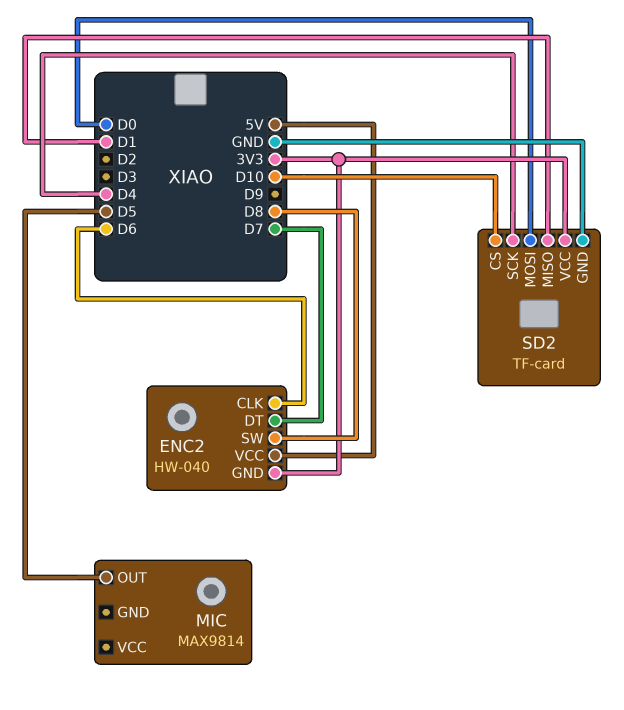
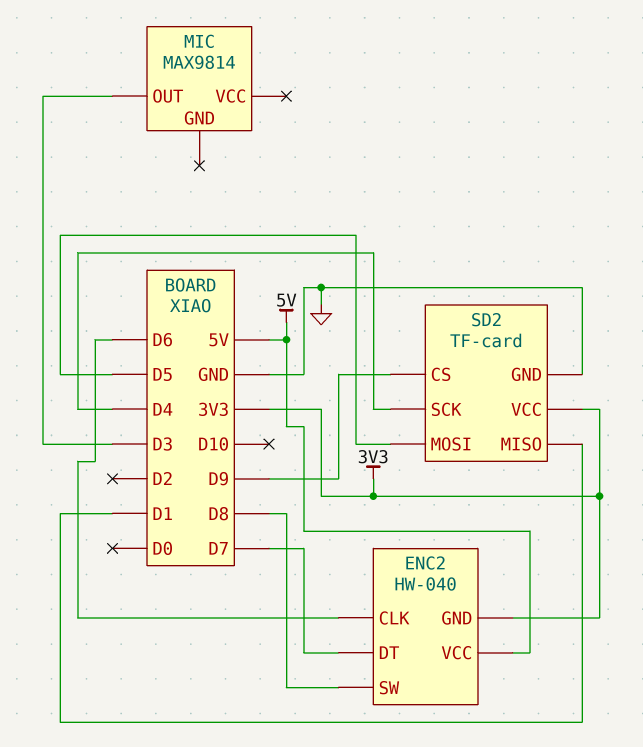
MIC pin OUT: D5 -> D3
SD2 pin CS: D10 -> D9
SD2 pin MOSI: D0 -> D5

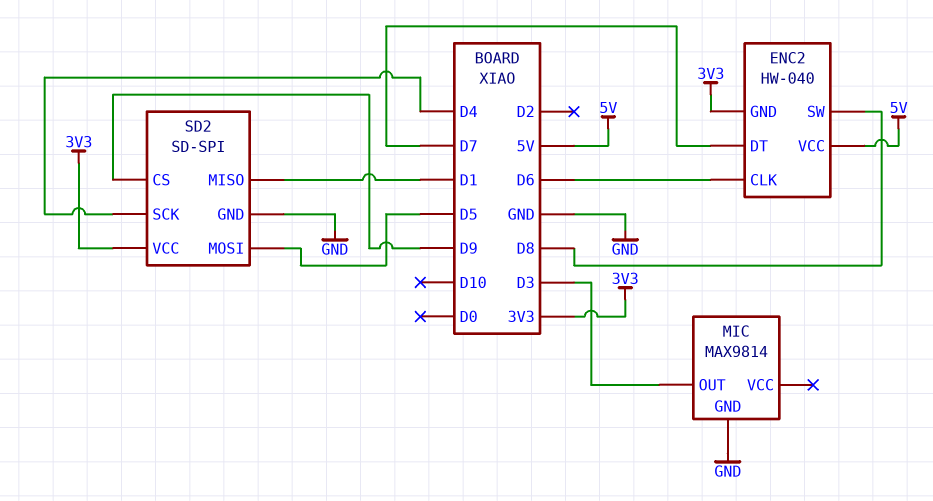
MIC pin GND: none -> GND
SD2: TF-card -> SD-SPI

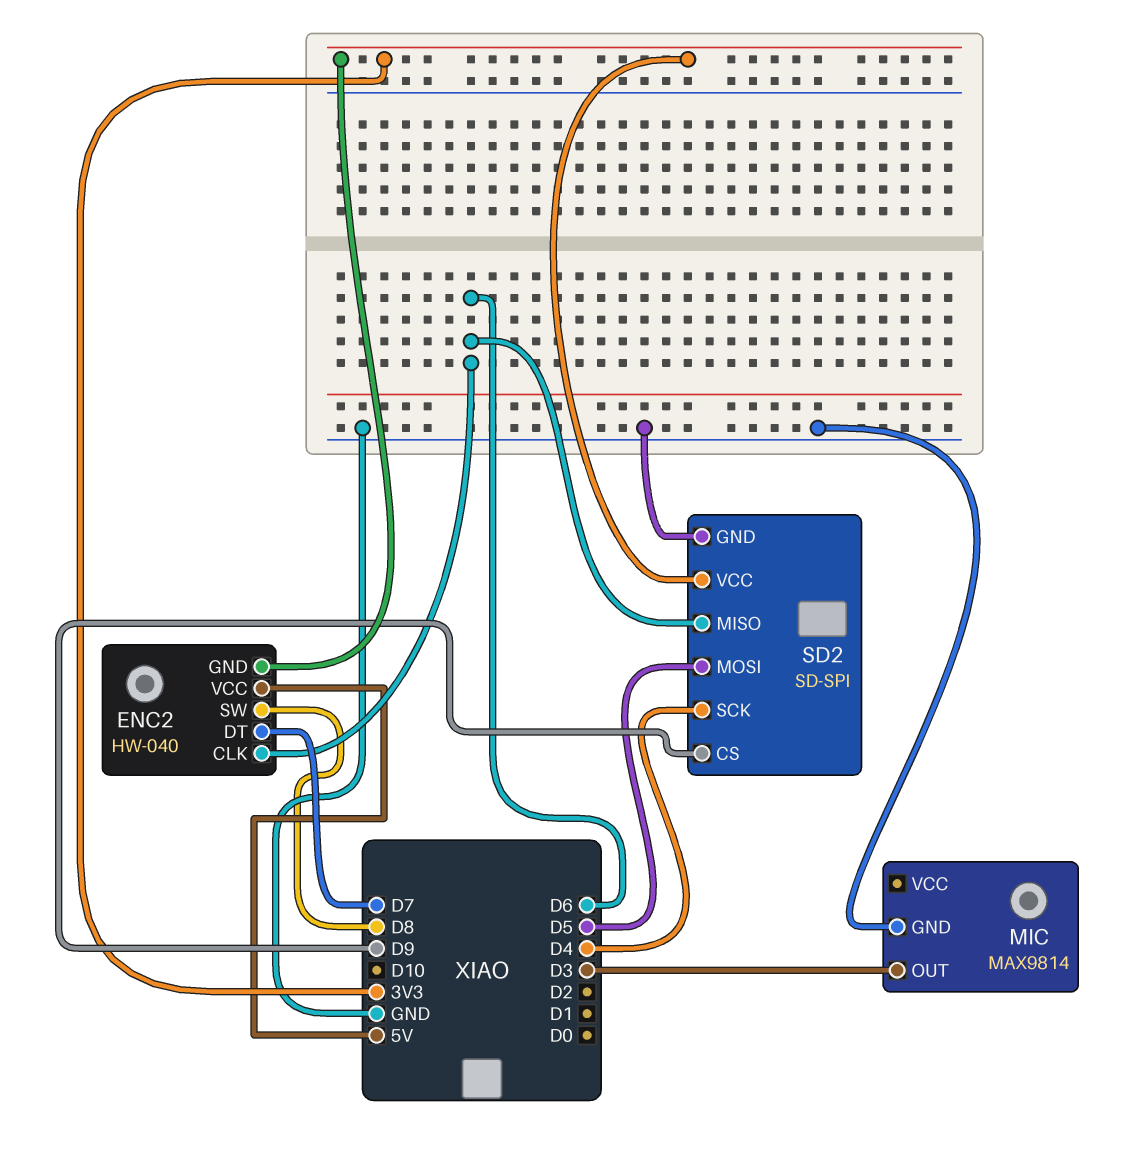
SD2 pin MISO: D1 -> D6

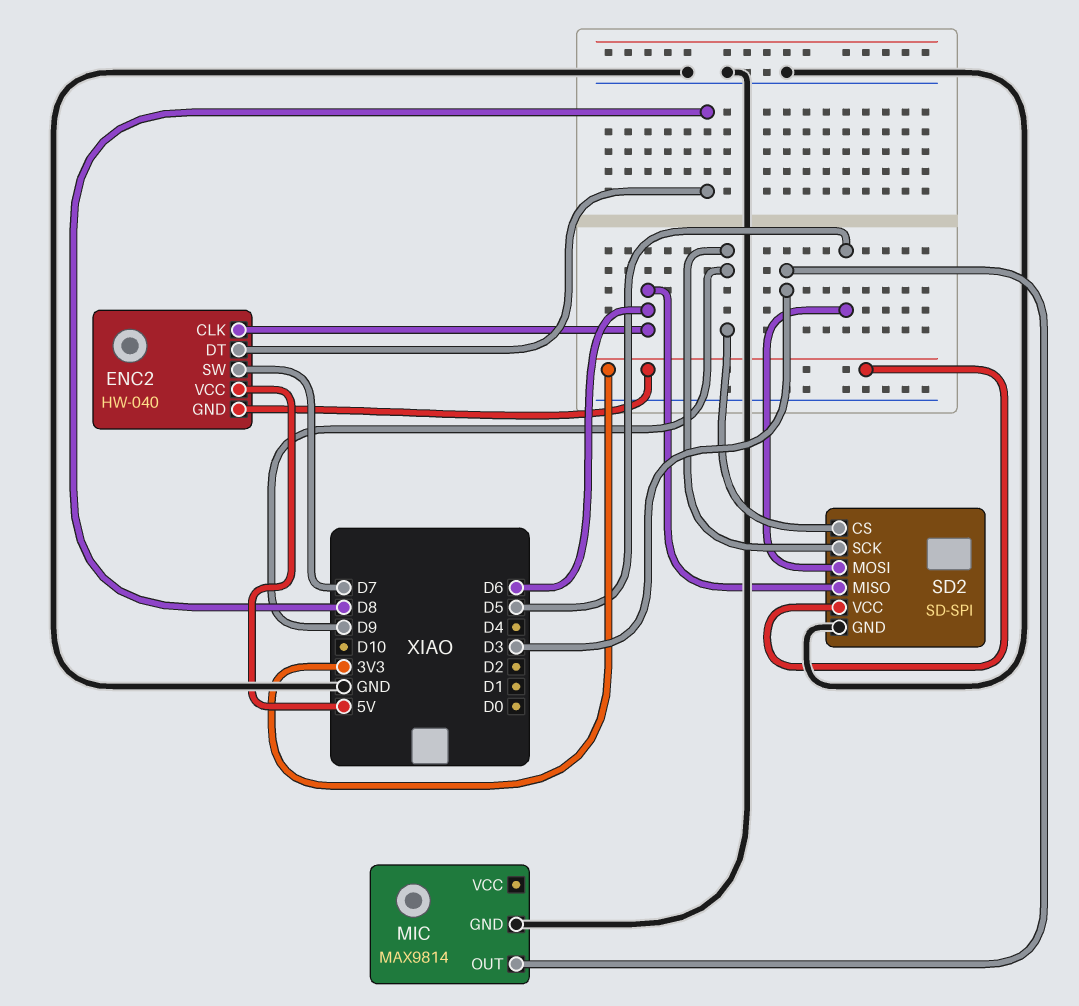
ENC2 pin DT: D7 -> D8
ENC2 pin SW: D8 -> D7
SD2 pin SCK: D4 -> D9

